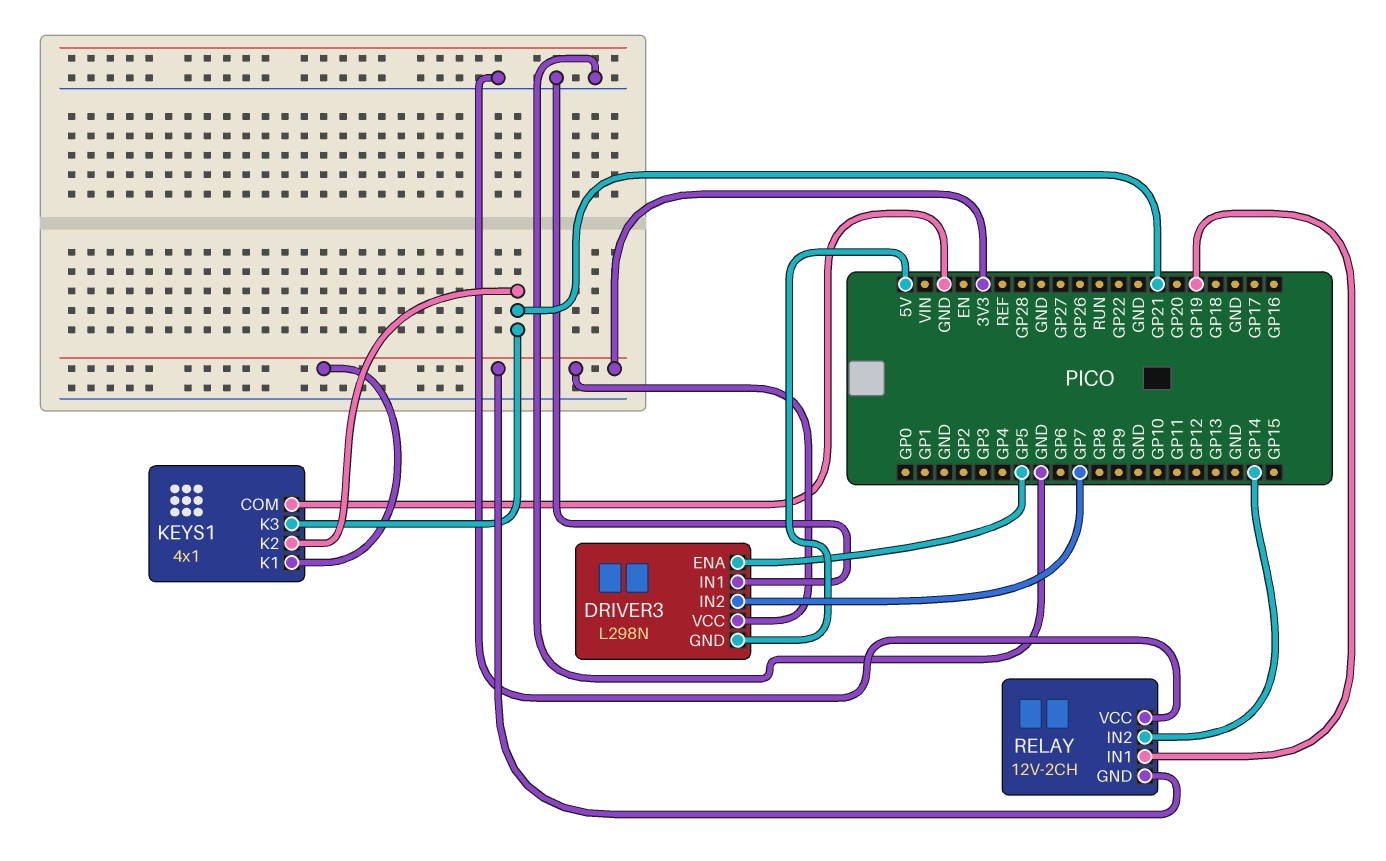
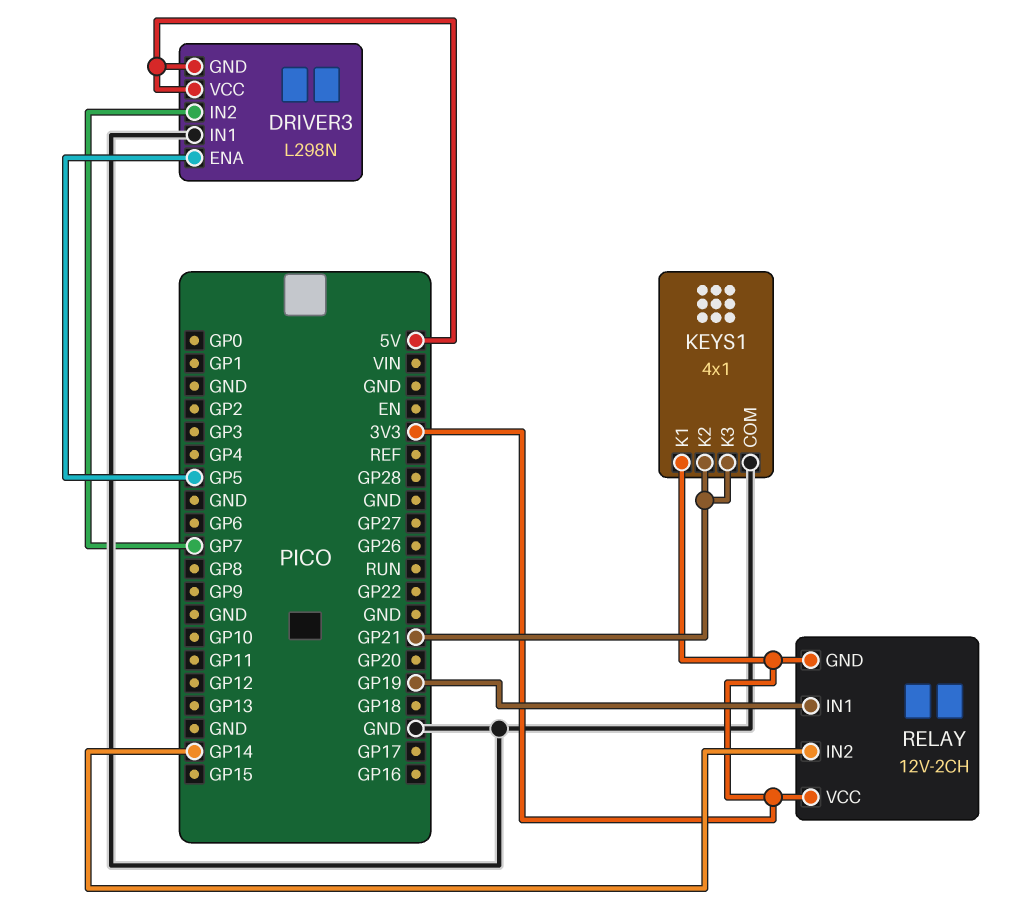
DRIVER3 pin VCC: 3V3 -> 5V
RELAY pin VCC: GND -> 3V3

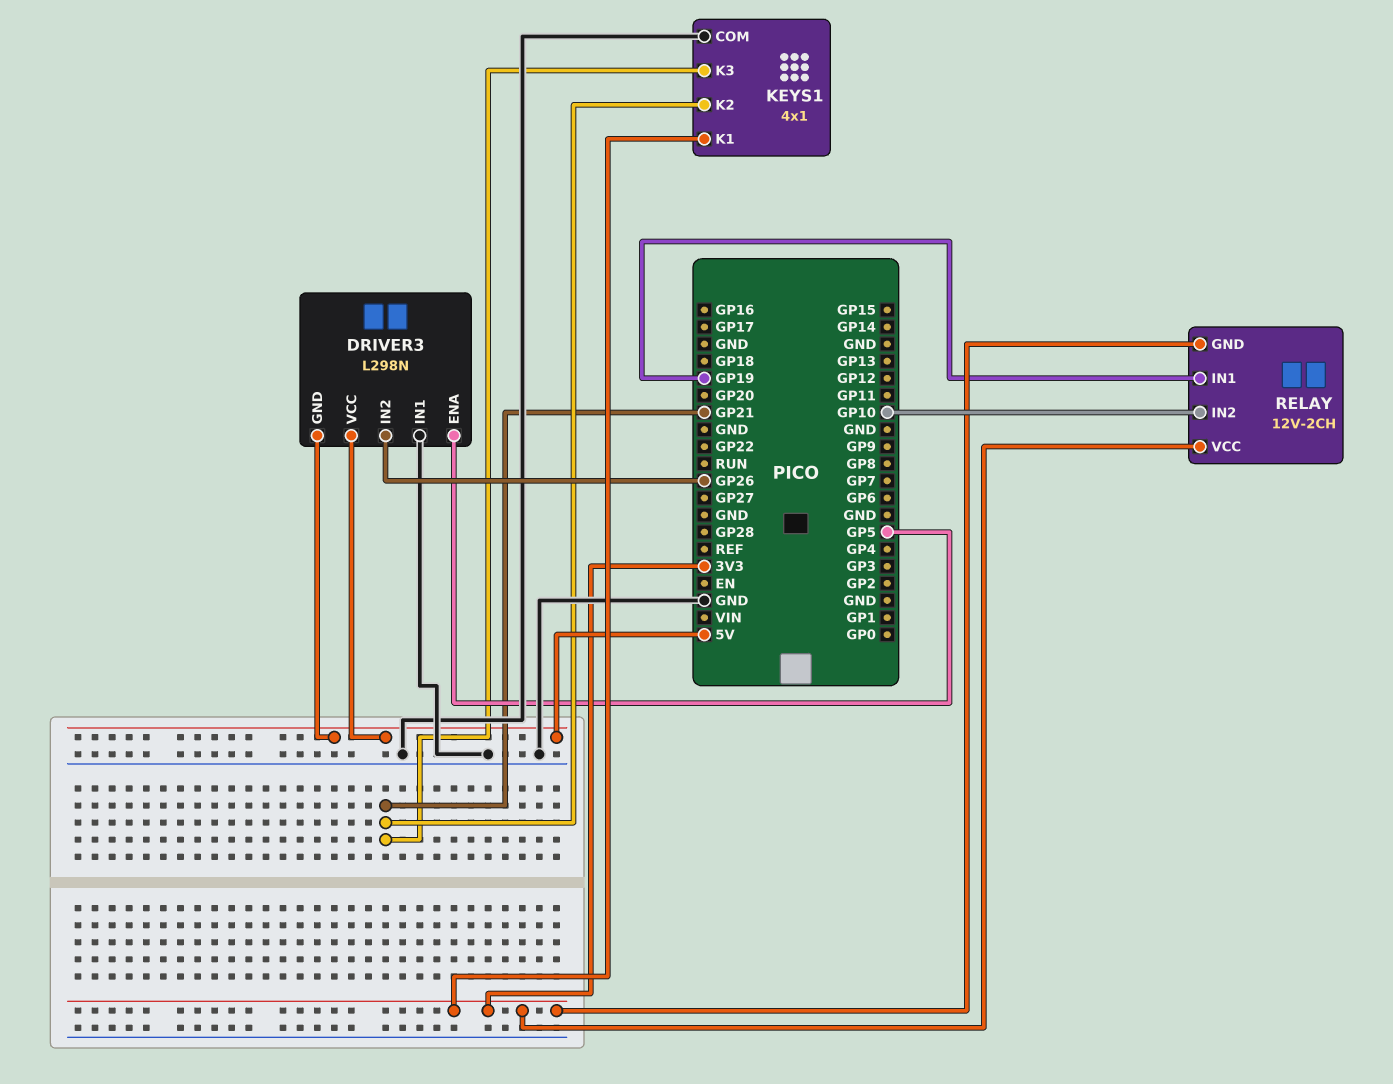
DRIVER3 pin IN2: GP7 -> GP26
RELAY pin IN2: GP14 -> GP10

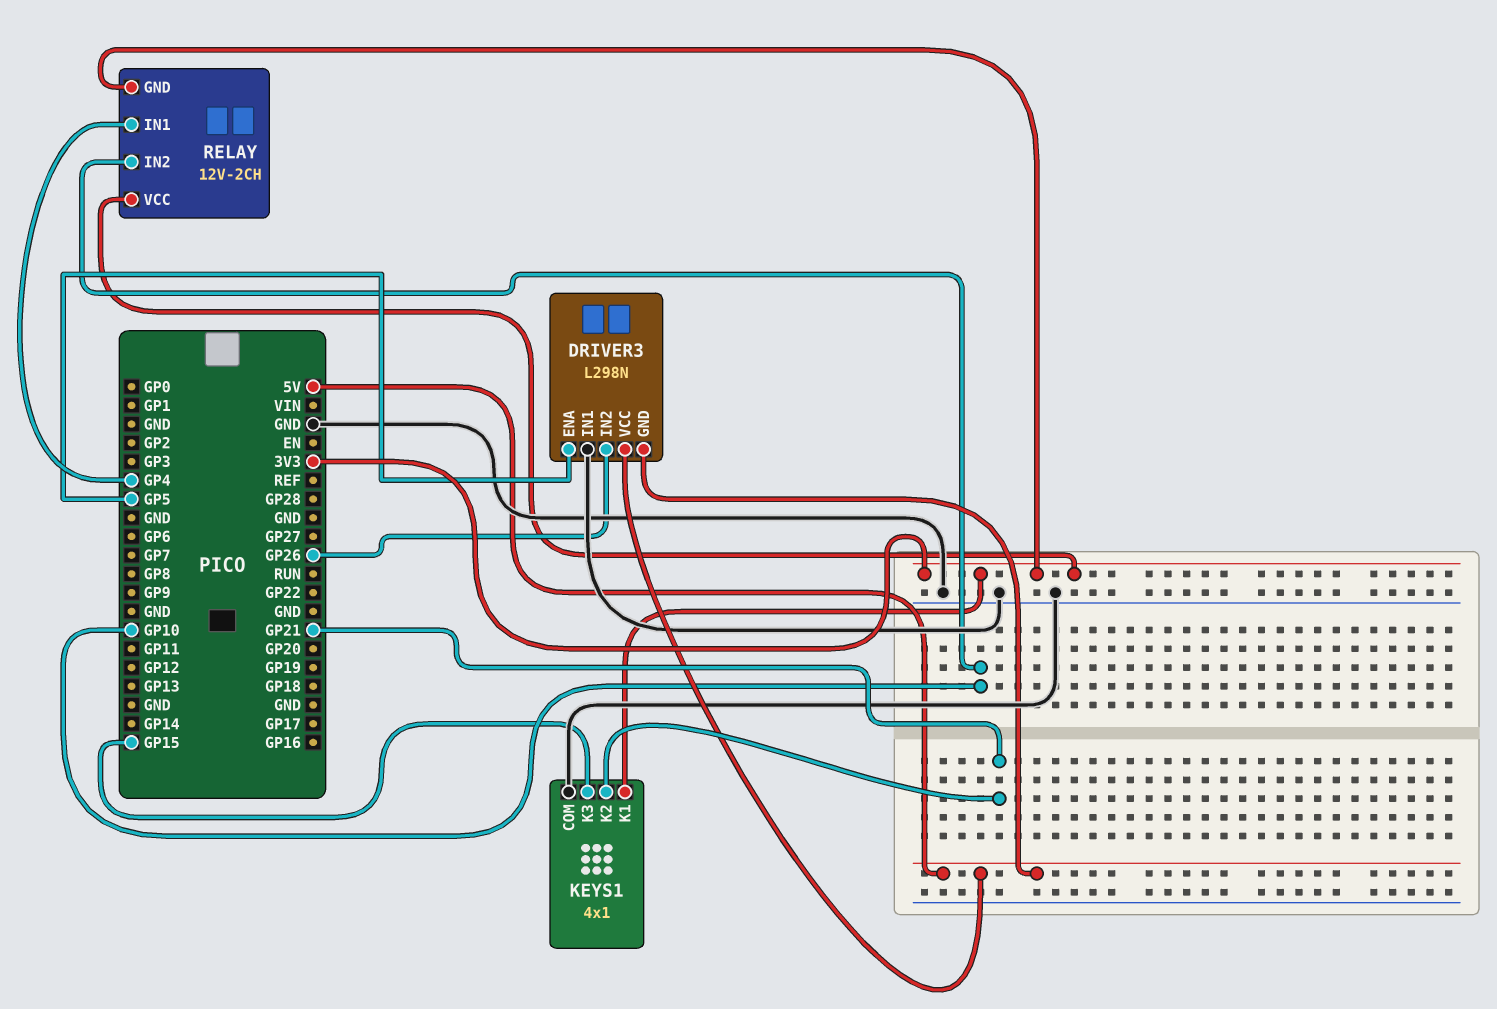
KEYS1 pin K3: GP21 -> GP15
RELAY pin IN1: GP19 -> GP4

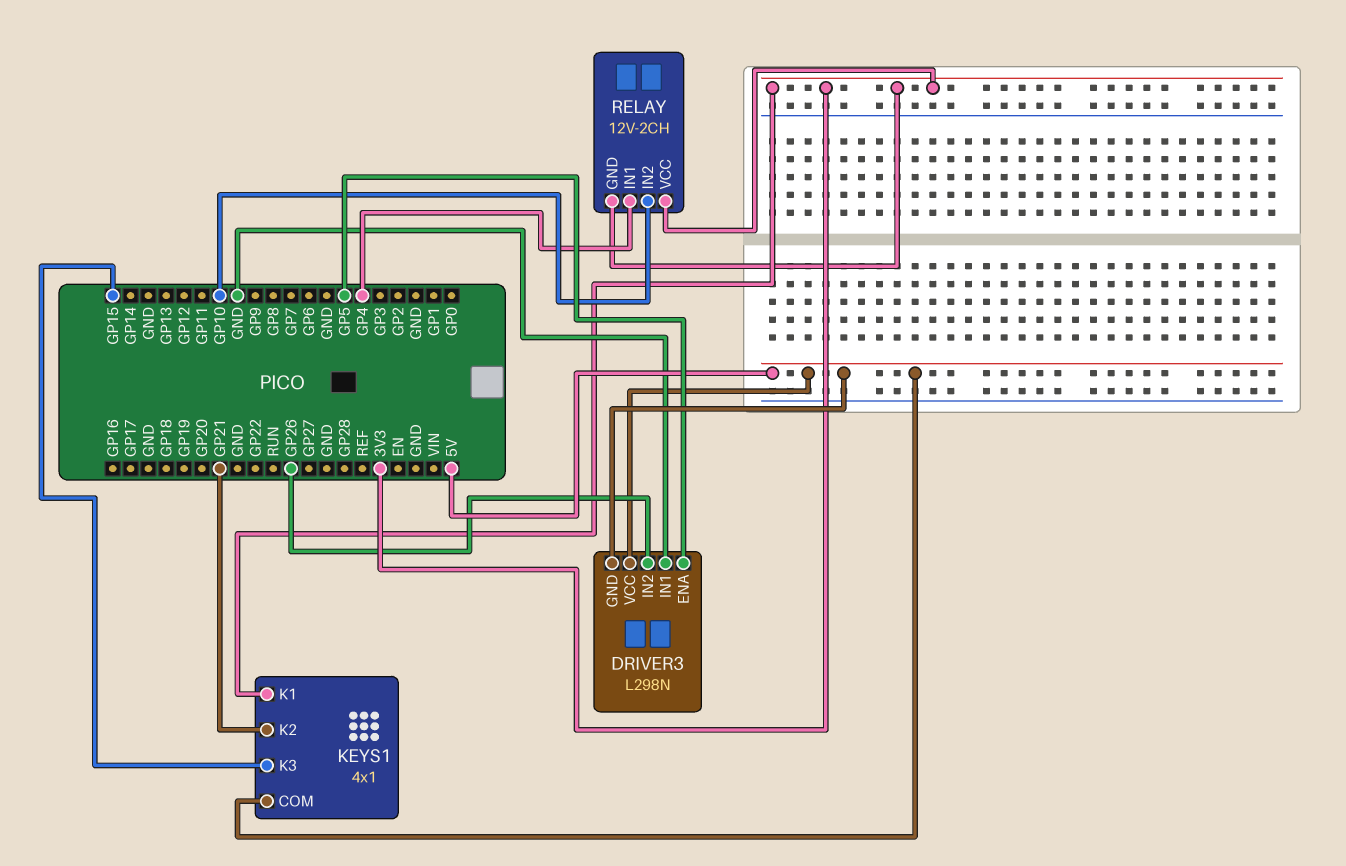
KEYS1 pin COM: GND -> 5V

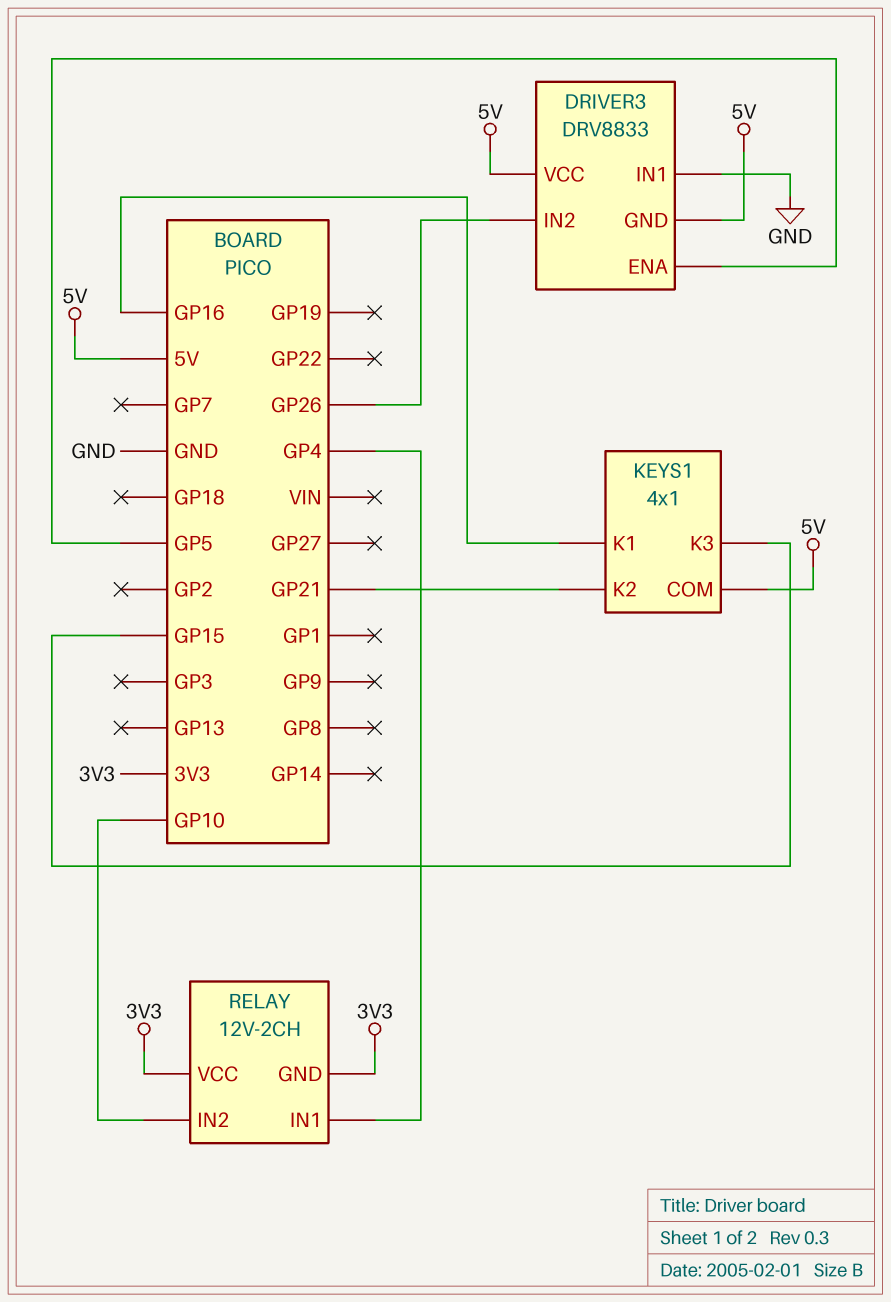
DRIVER3: L298N -> DRV8833
KEYS1 pin K1: 3V3 -> GP16

